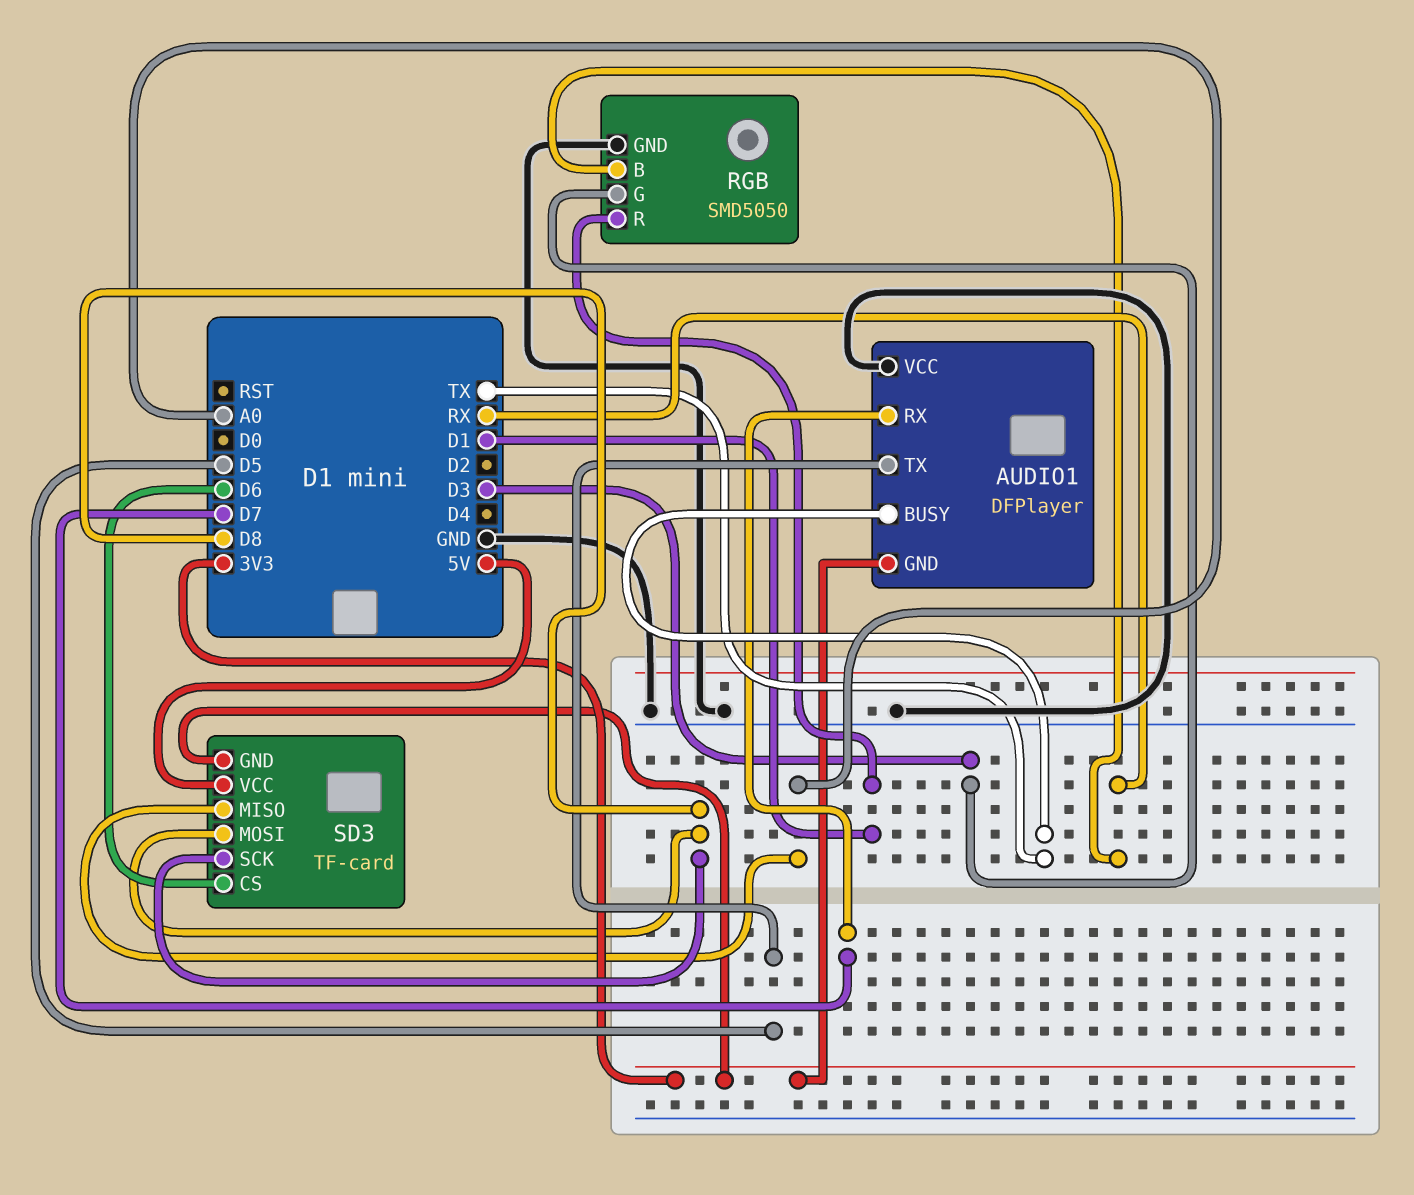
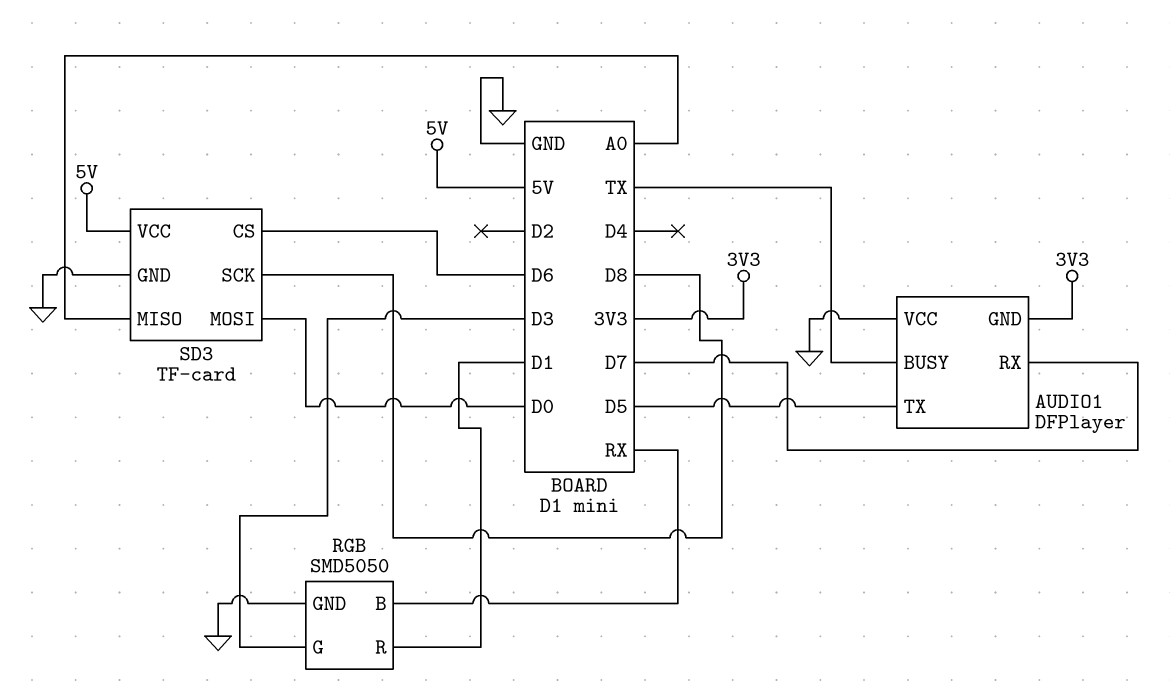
SD3 pin GND: 3V3 -> GND
SD3 pin MOSI: D8 -> D0

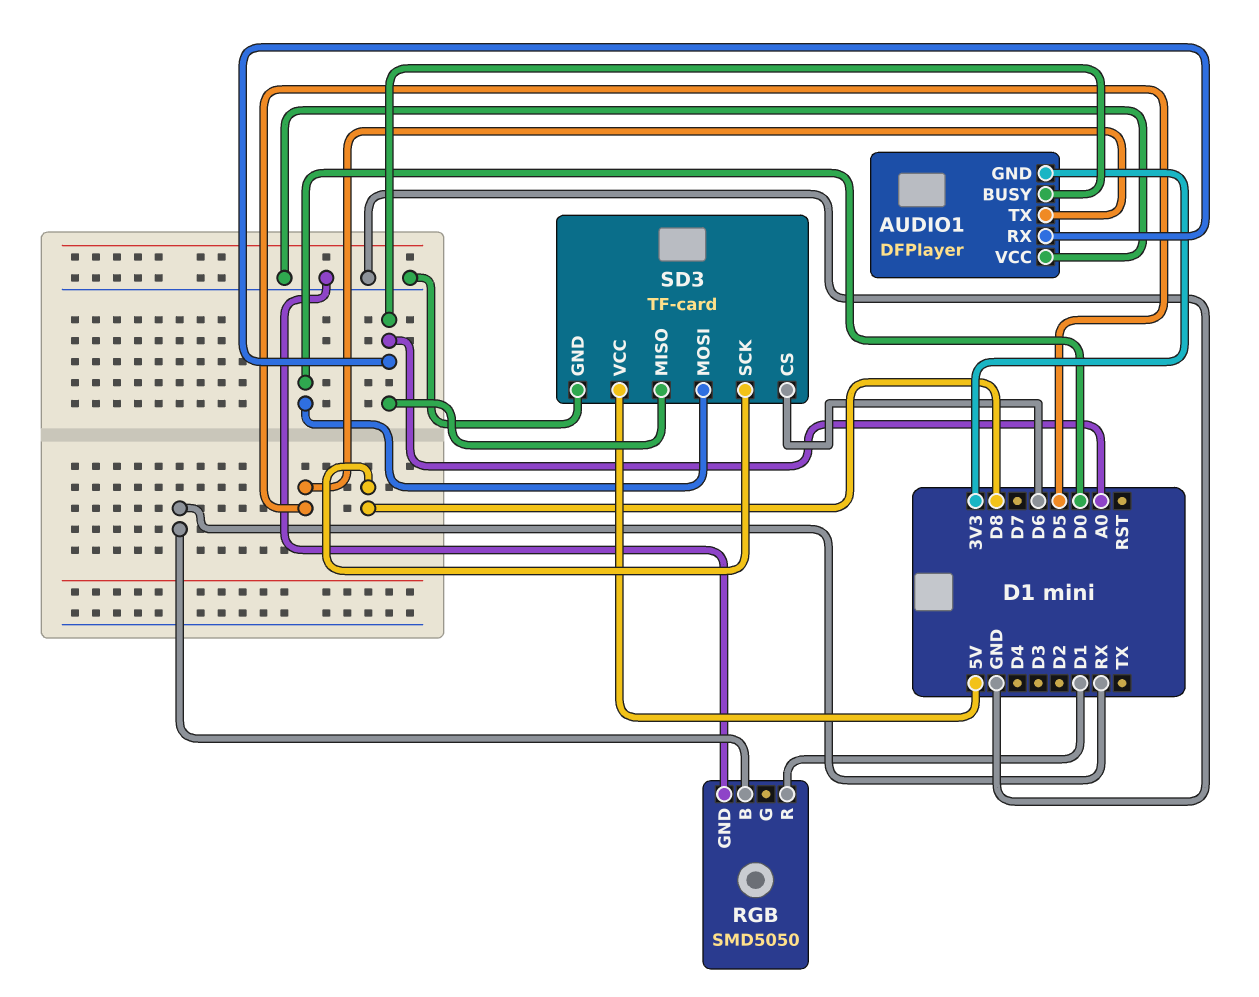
AUDIO1 pin BUSY: TX -> A0
AUDIO1 pin RX: D7 -> A0
RGB pin G: D3 -> none

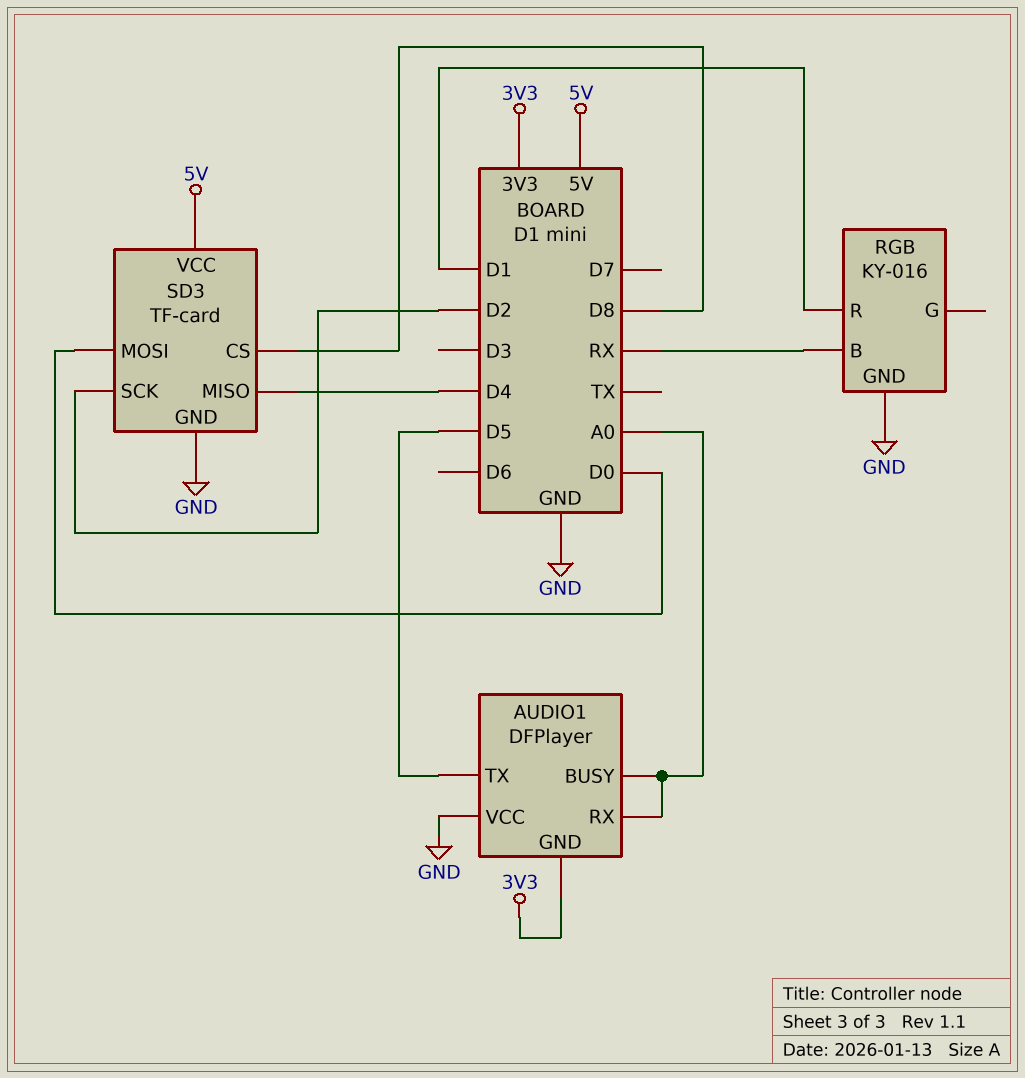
RGB: SMD5050 -> KY-016
SD3 pin CS: D6 -> D8
SD3 pin MISO: A0 -> D4
SD3 pin SCK: D8 -> D2

